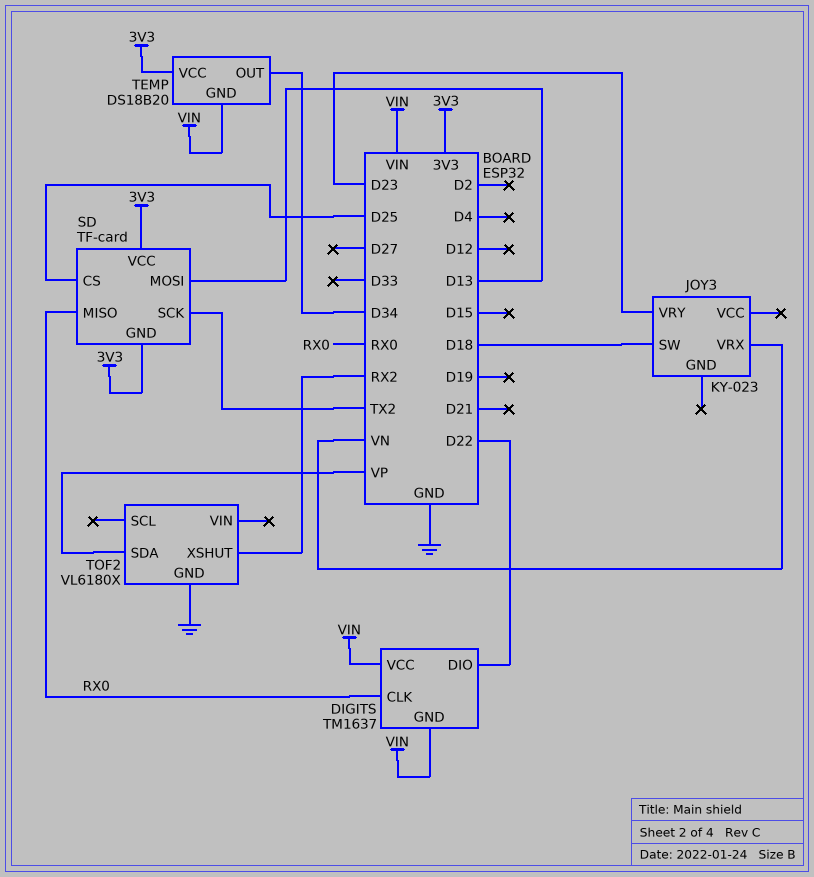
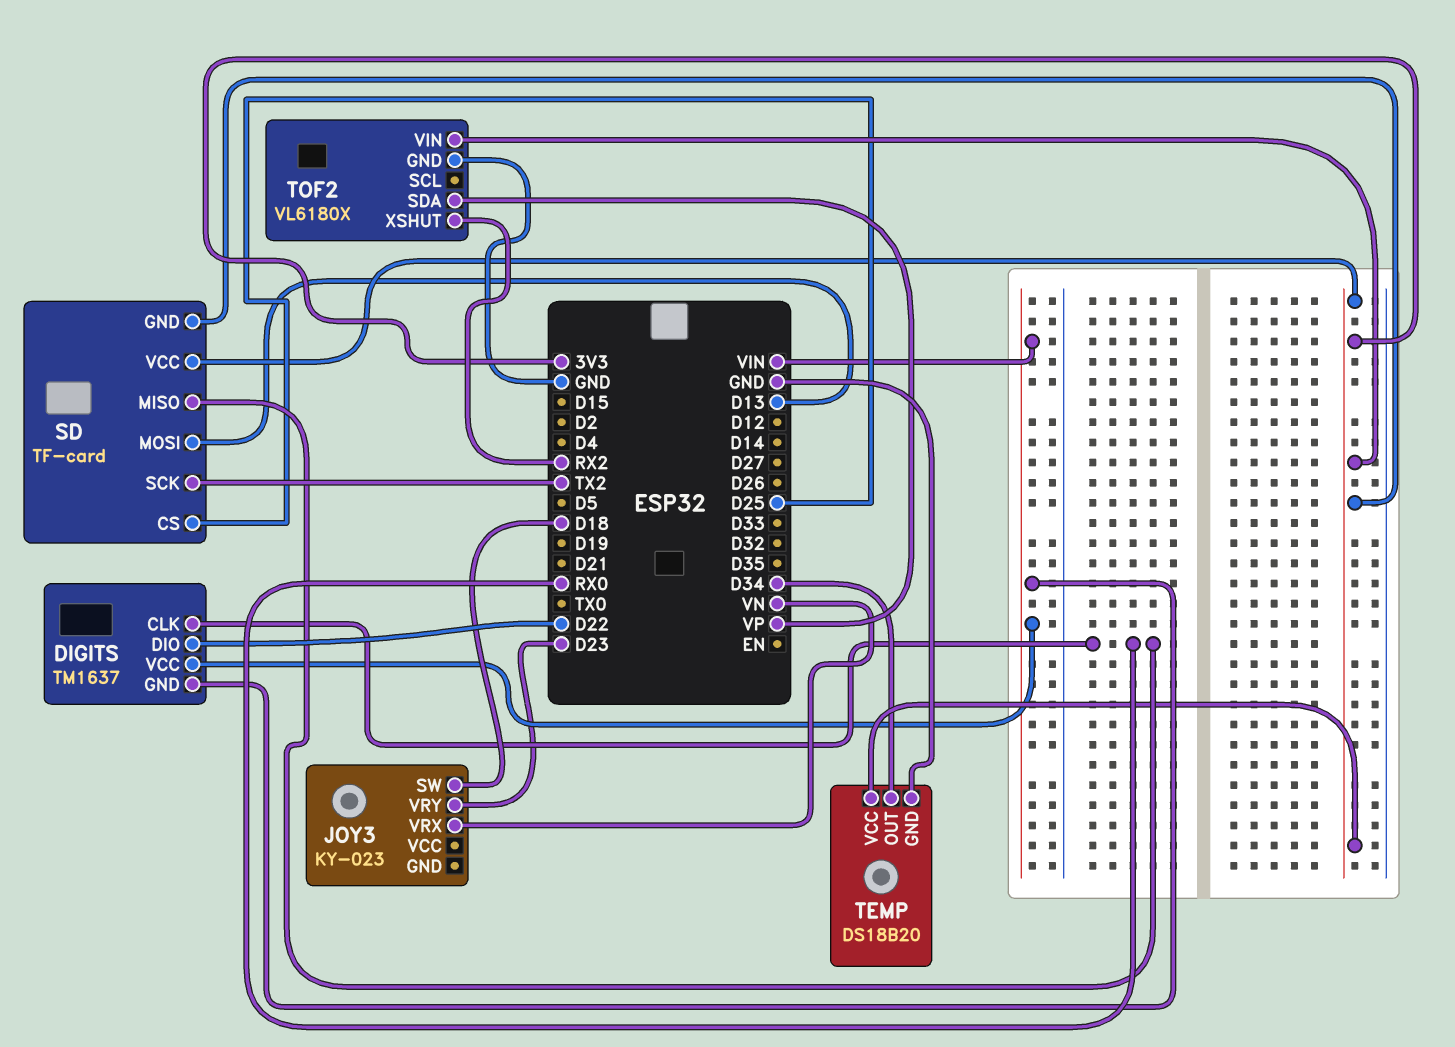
TEMP pin GND: VIN -> GND
TOF2 pin VIN: none -> 3V3

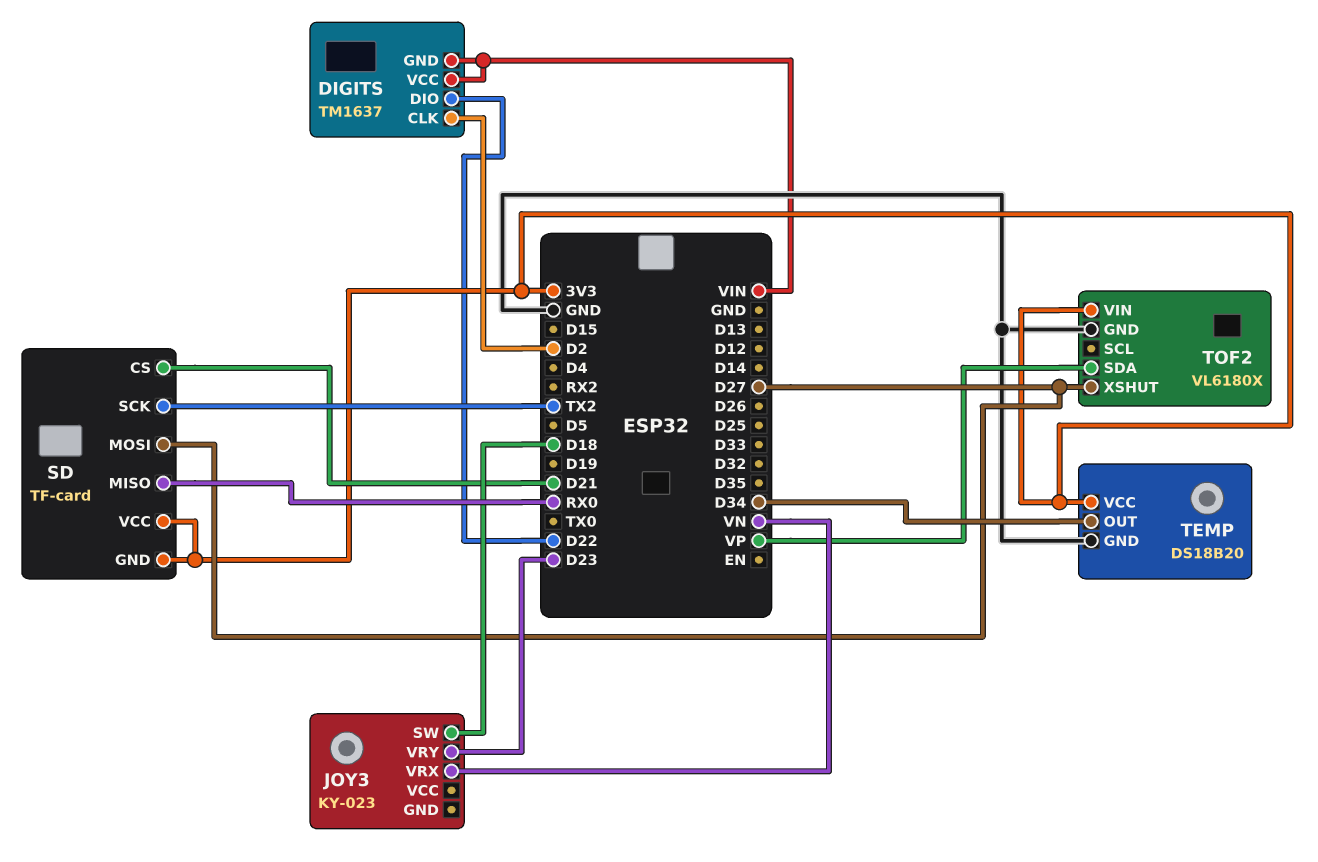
DIGITS pin CLK: RX0 -> D2
SD pin CS: D25 -> D21
SD pin MOSI: D13 -> D27
TOF2 pin XSHUT: RX2 -> D27

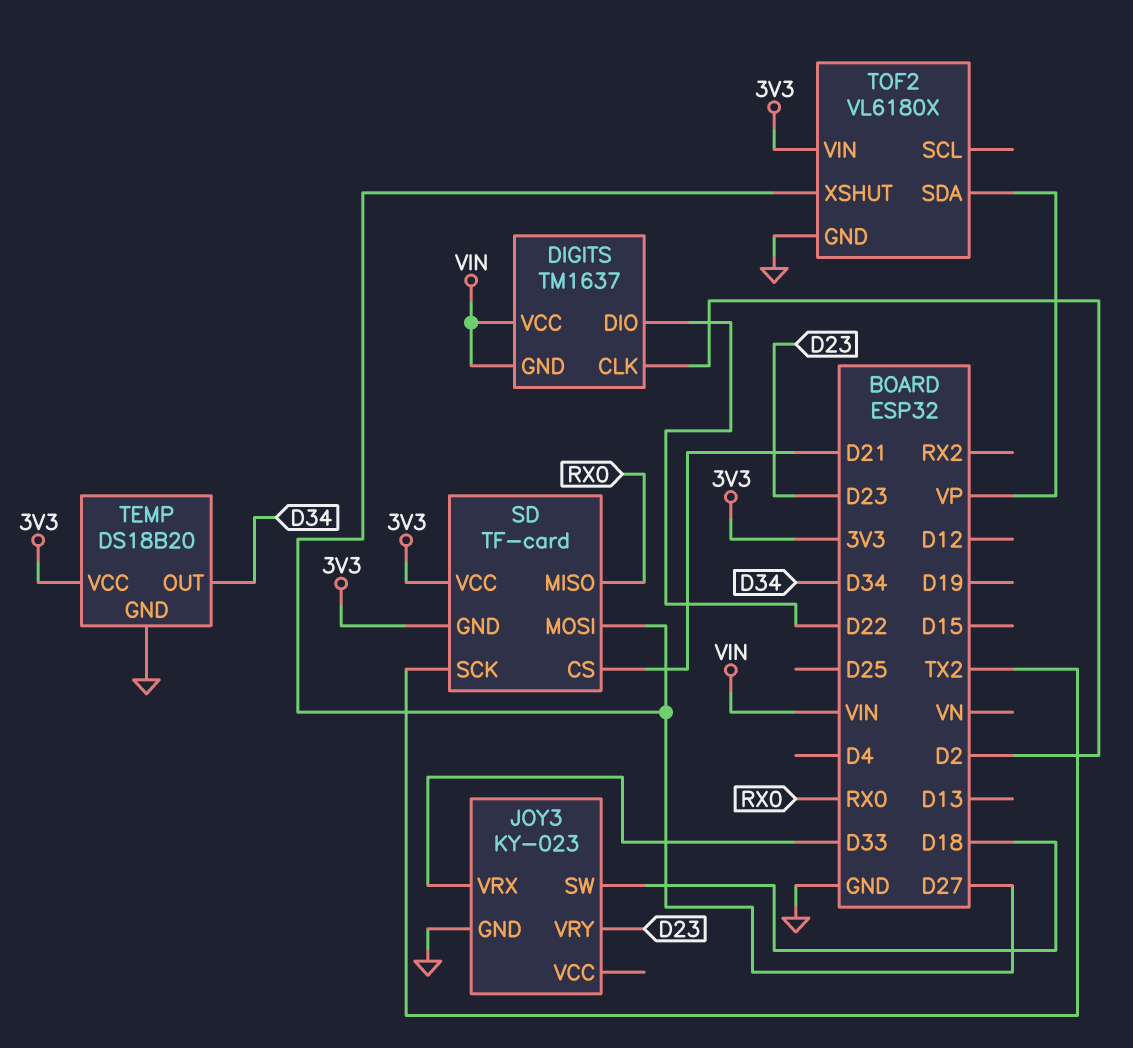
JOY3 pin GND: none -> GND
JOY3 pin VRX: VN -> D33

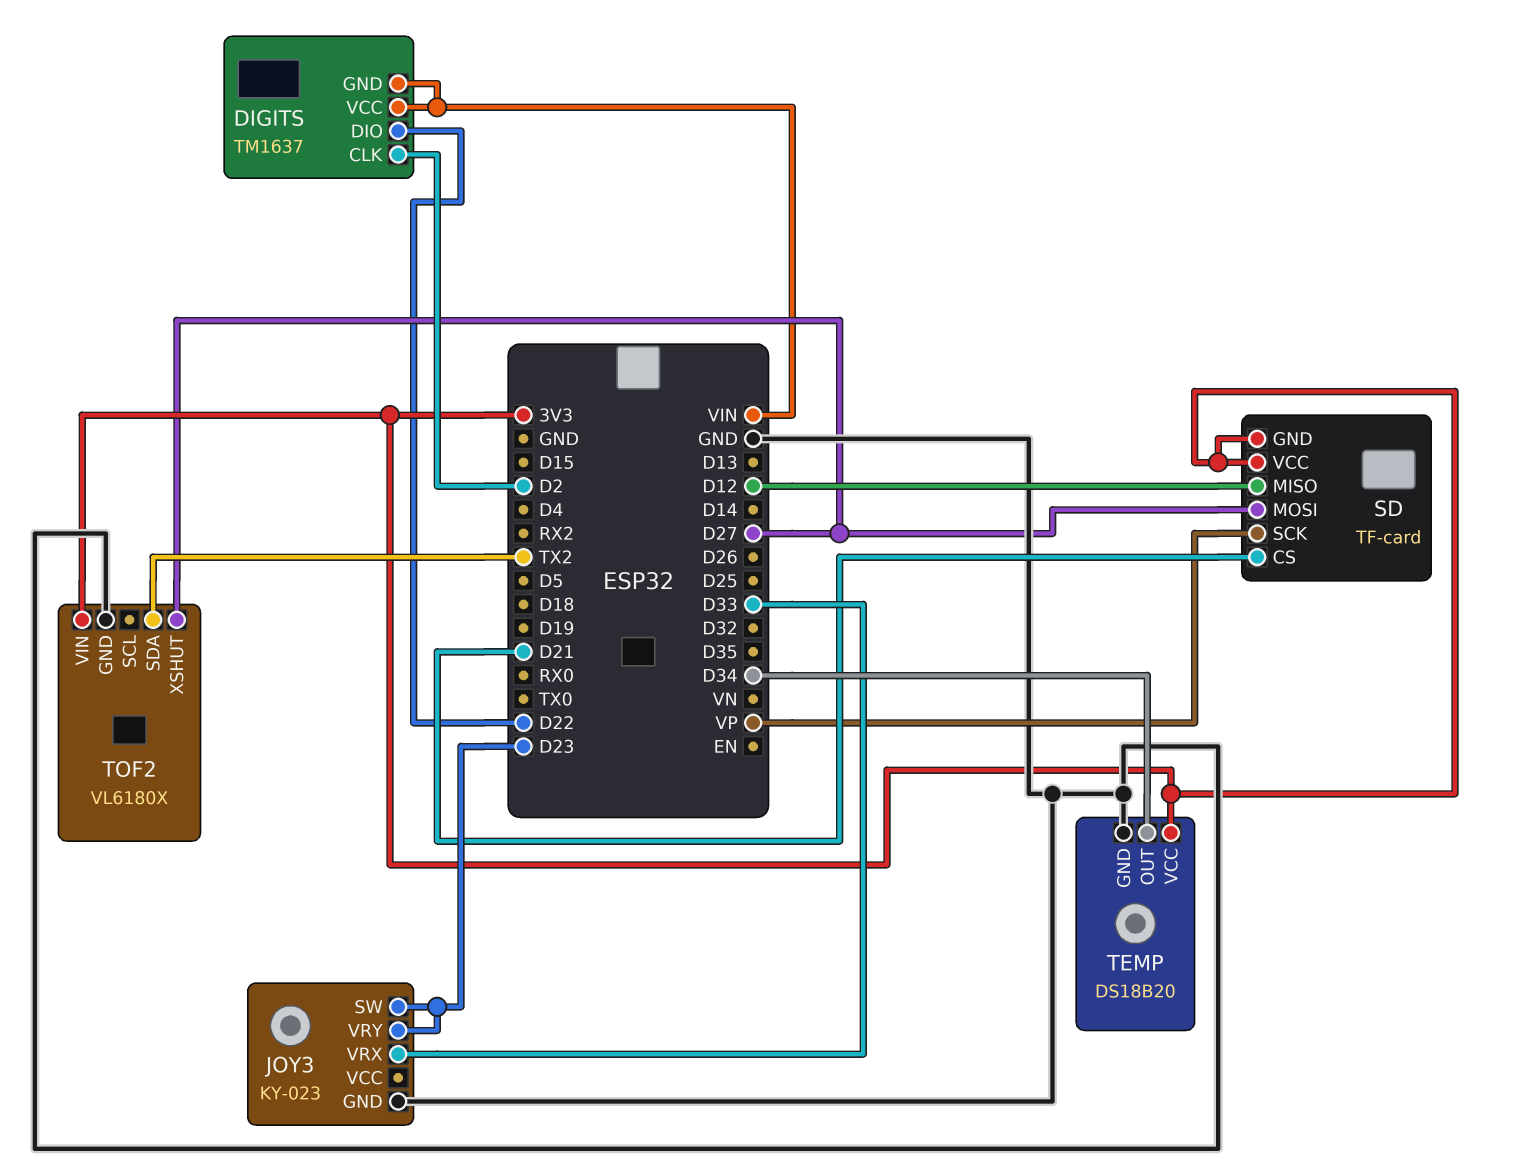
JOY3 pin SW: D18 -> D23
SD pin MISO: RX0 -> D12
SD pin SCK: TX2 -> VP
TOF2 pin SDA: VP -> TX2

